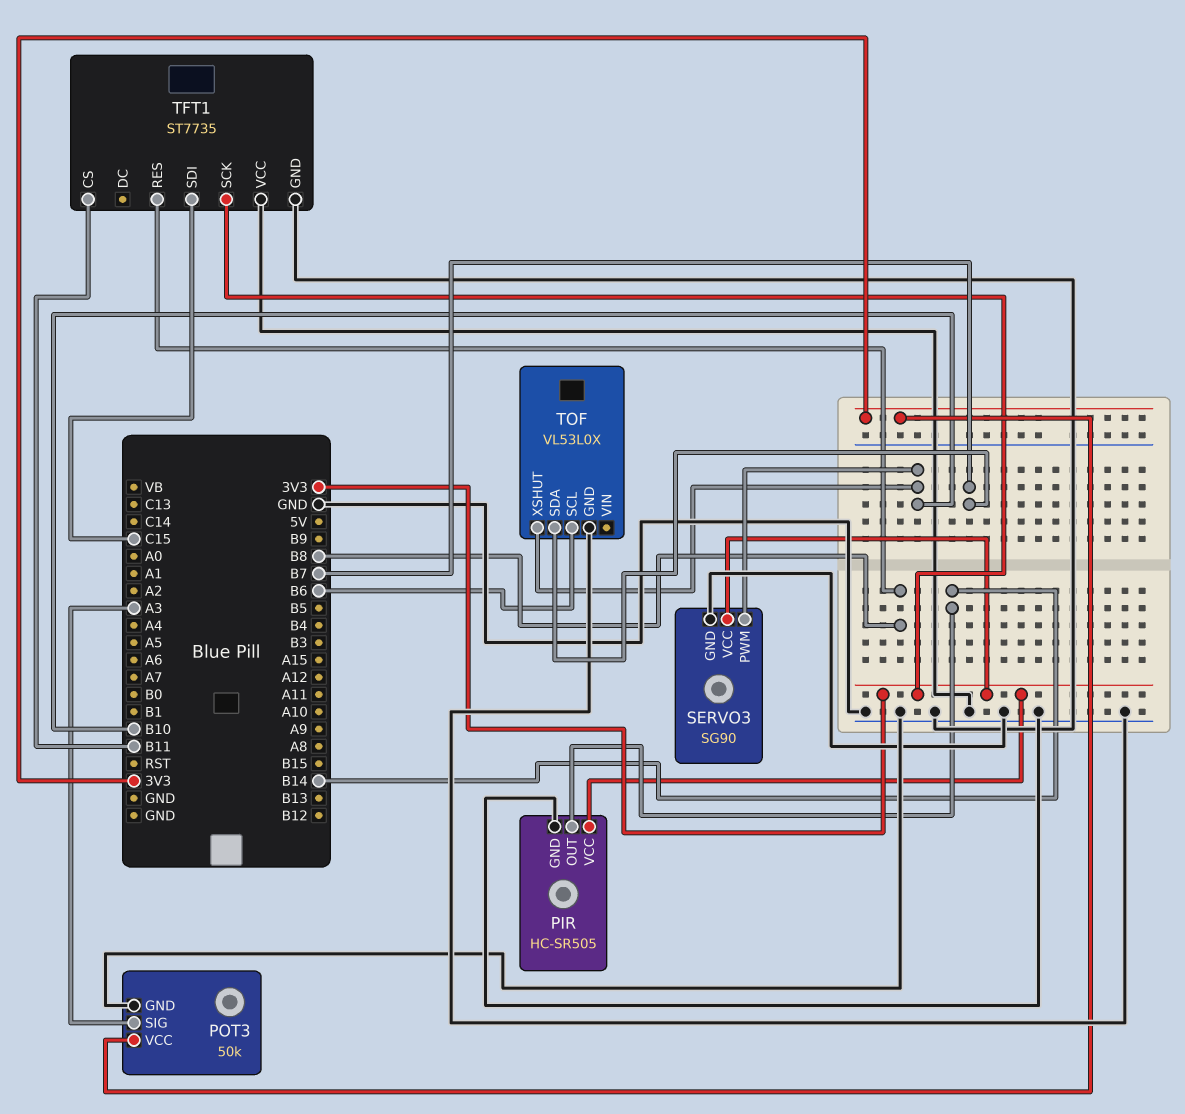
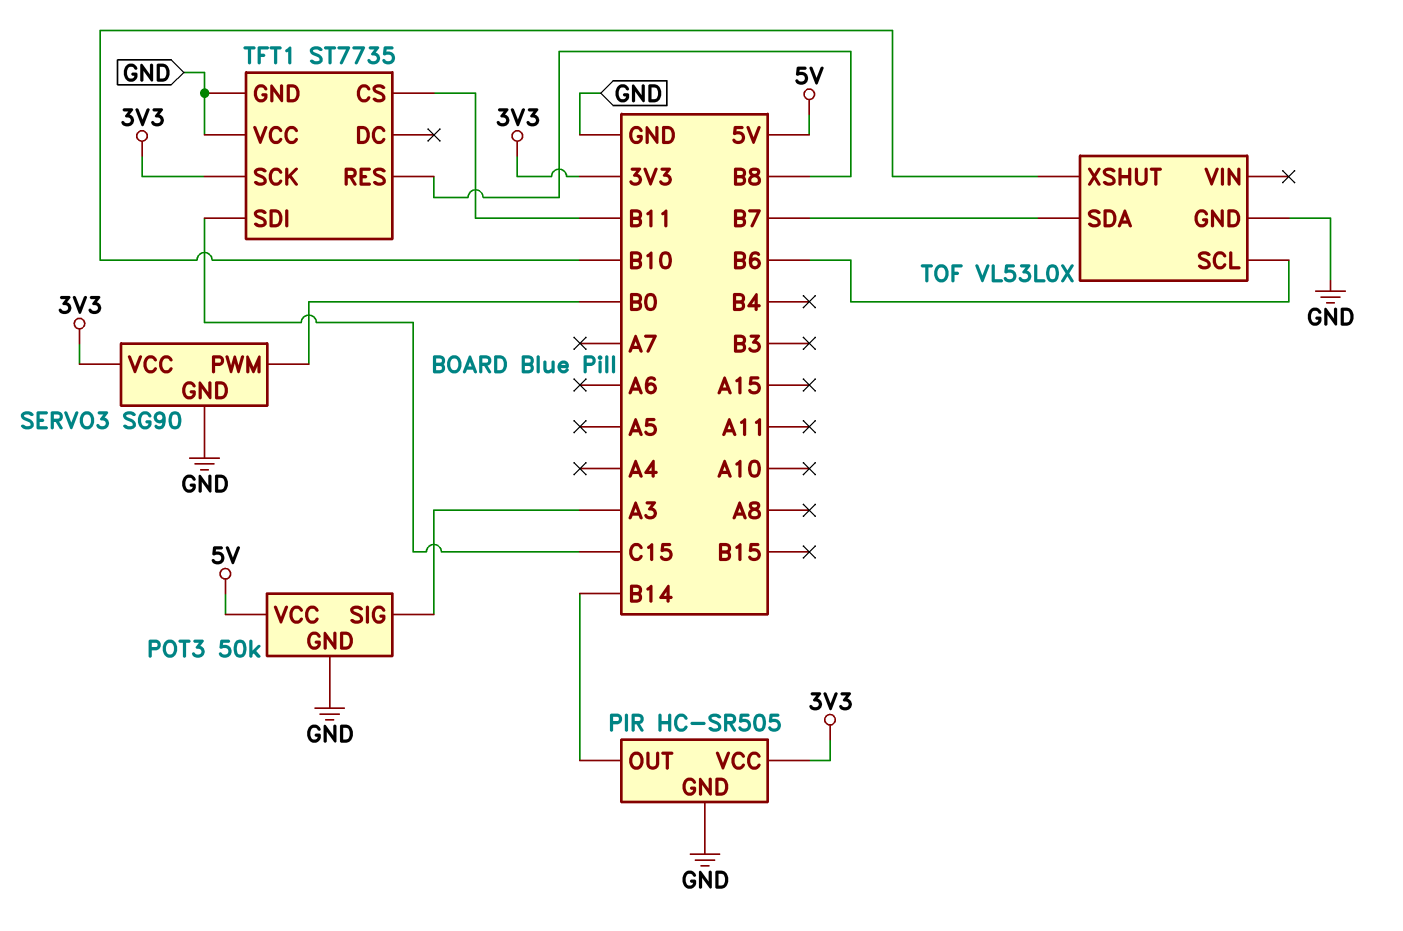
POT3 pin VCC: 3V3 -> 5V
SERVO3 pin PWM: B10 -> B0

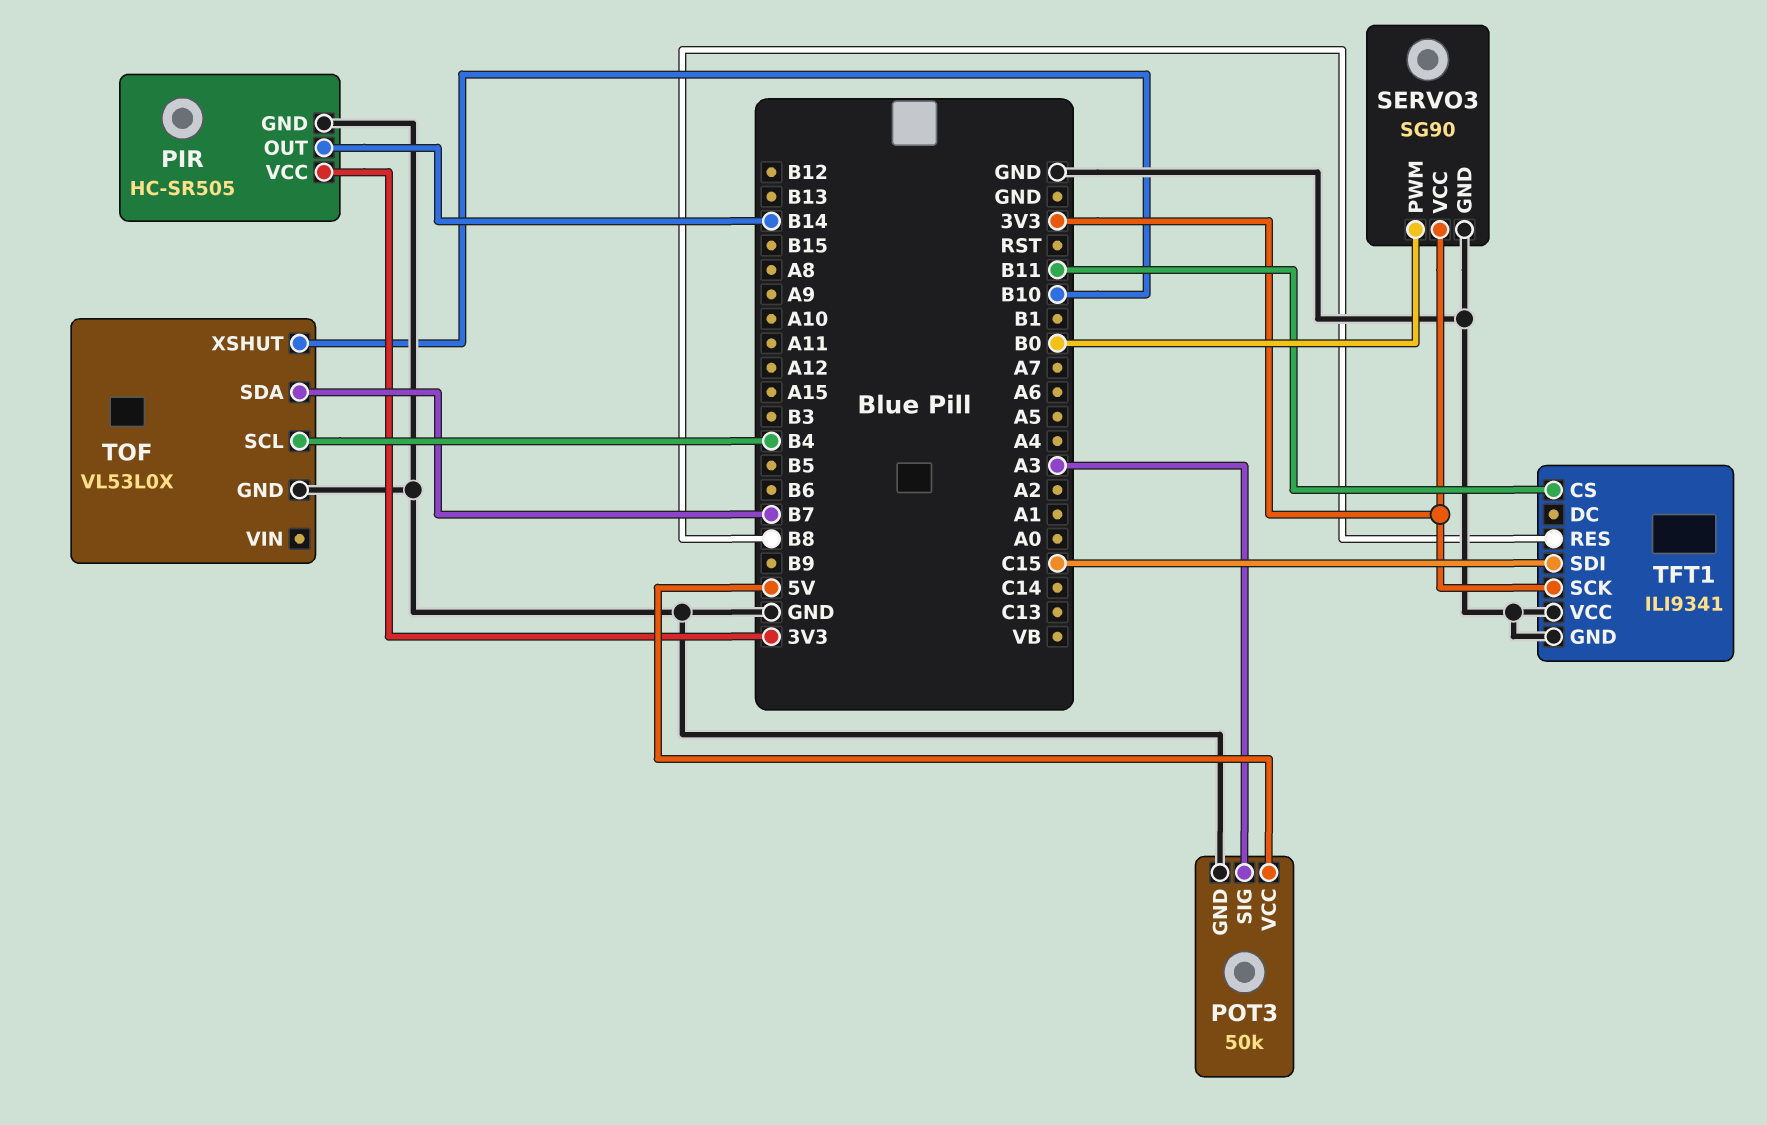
TFT1: ST7735 -> ILI9341
TOF pin SCL: B6 -> B4

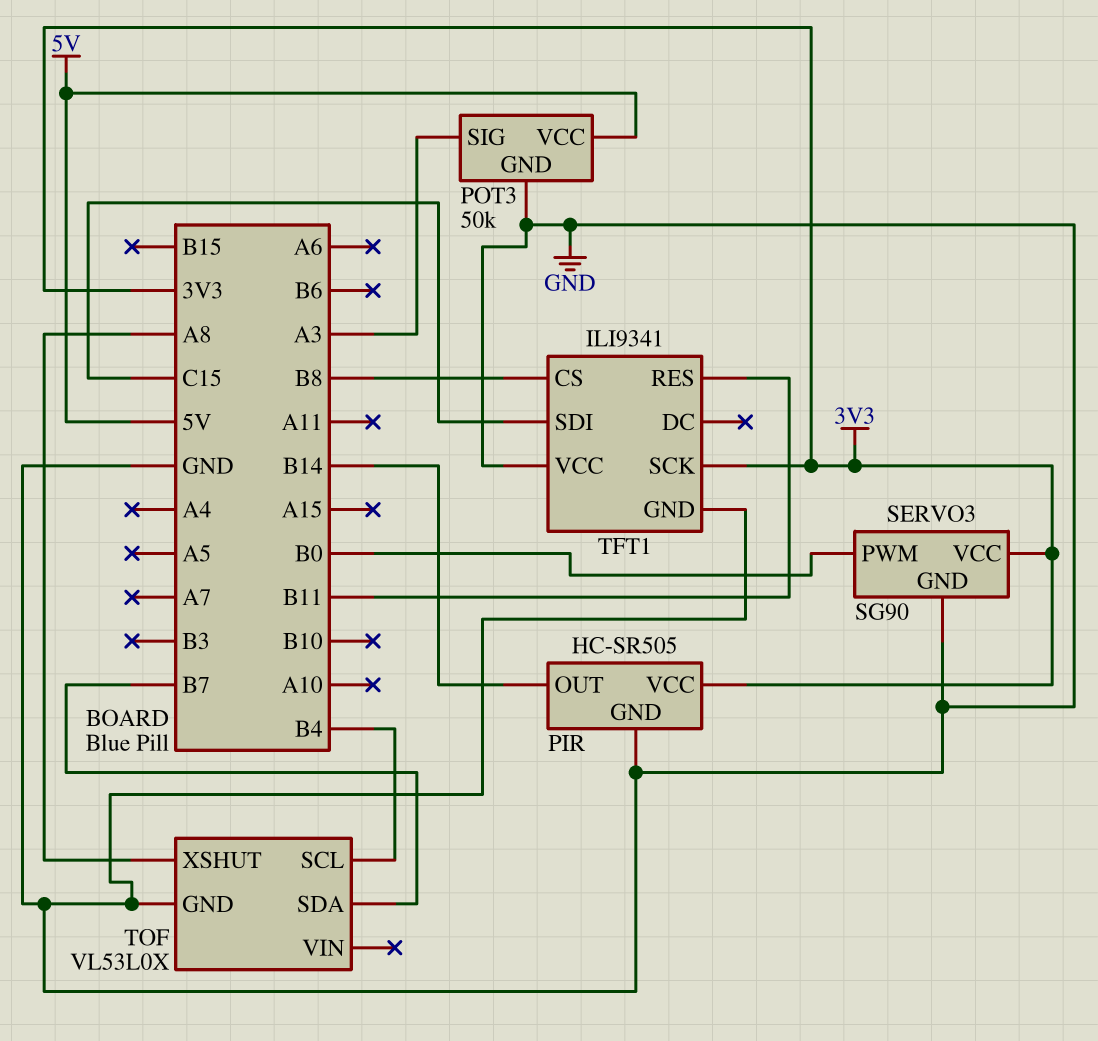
TFT1 pin CS: B11 -> B8
TFT1 pin RES: B8 -> B11
TOF pin XSHUT: B10 -> A8

